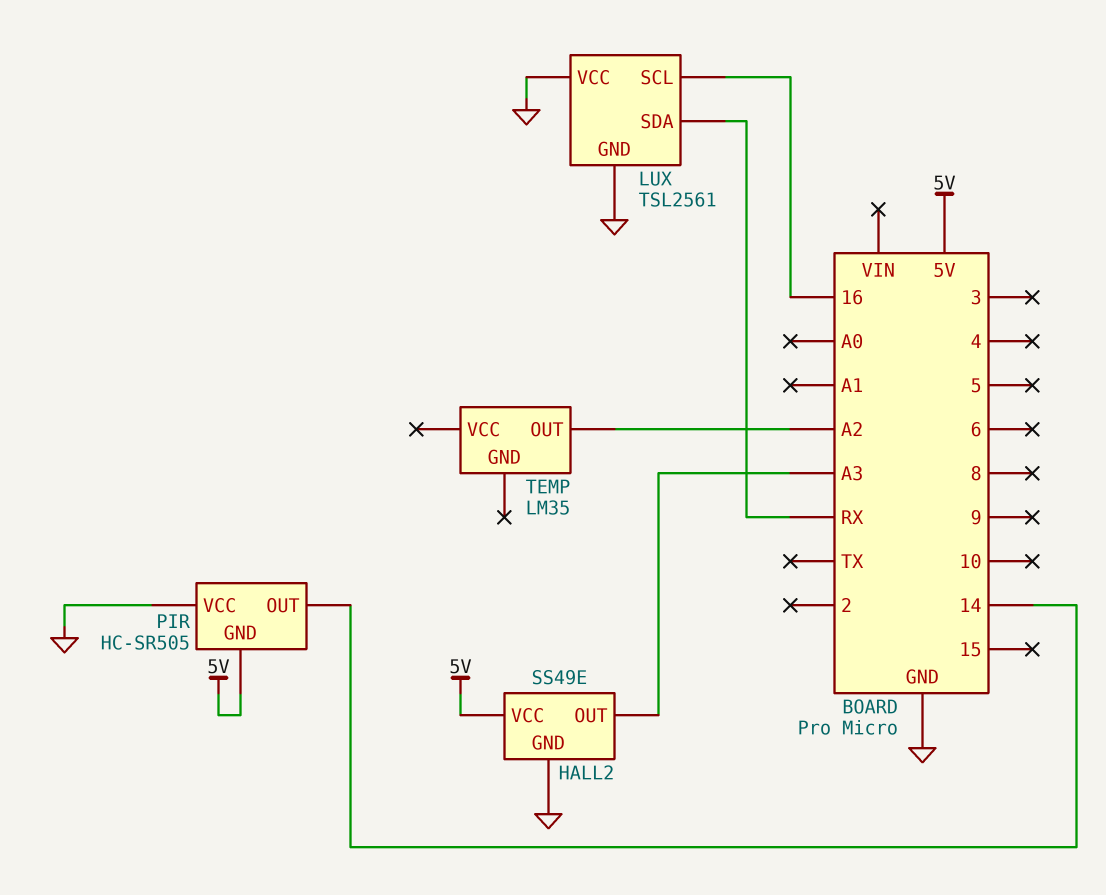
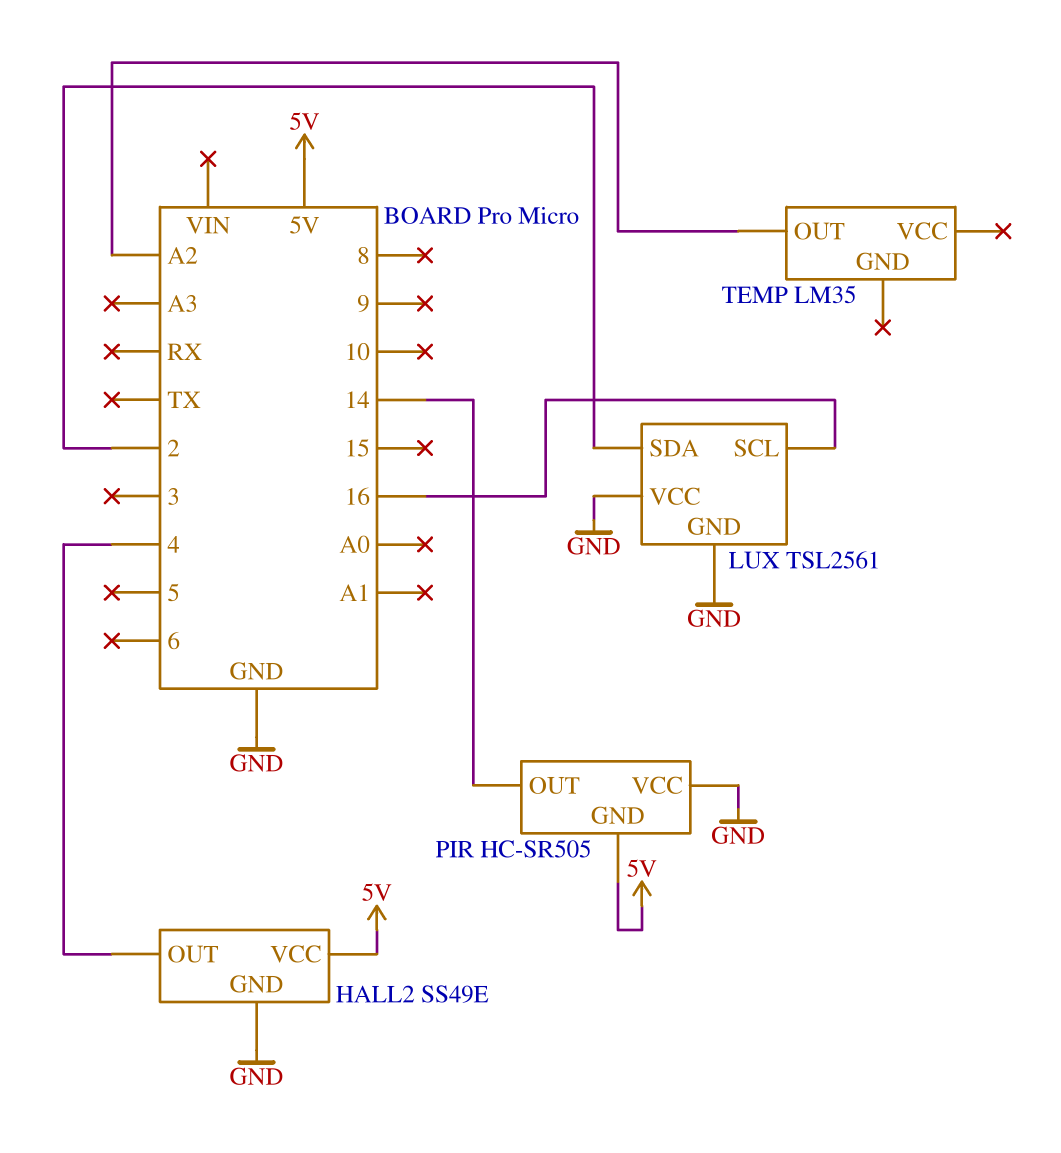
HALL2 pin OUT: A3 -> 4
LUX pin SDA: RX -> 2

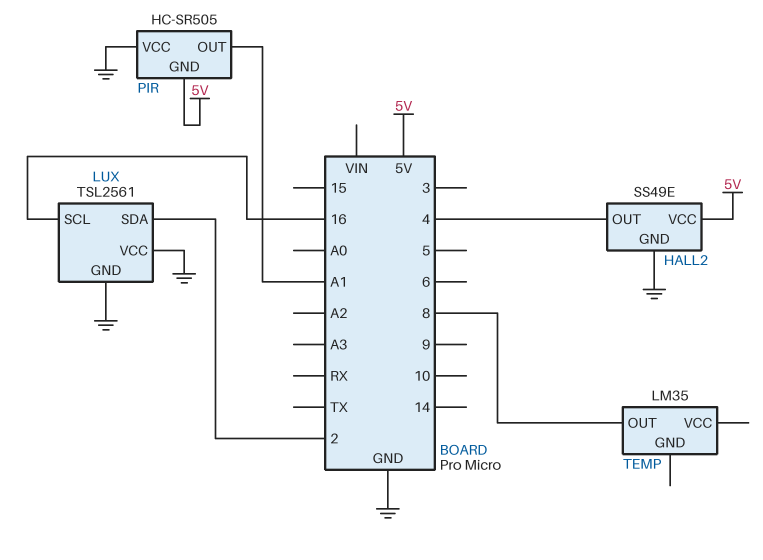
PIR pin OUT: 14 -> A1
TEMP pin OUT: A2 -> 8

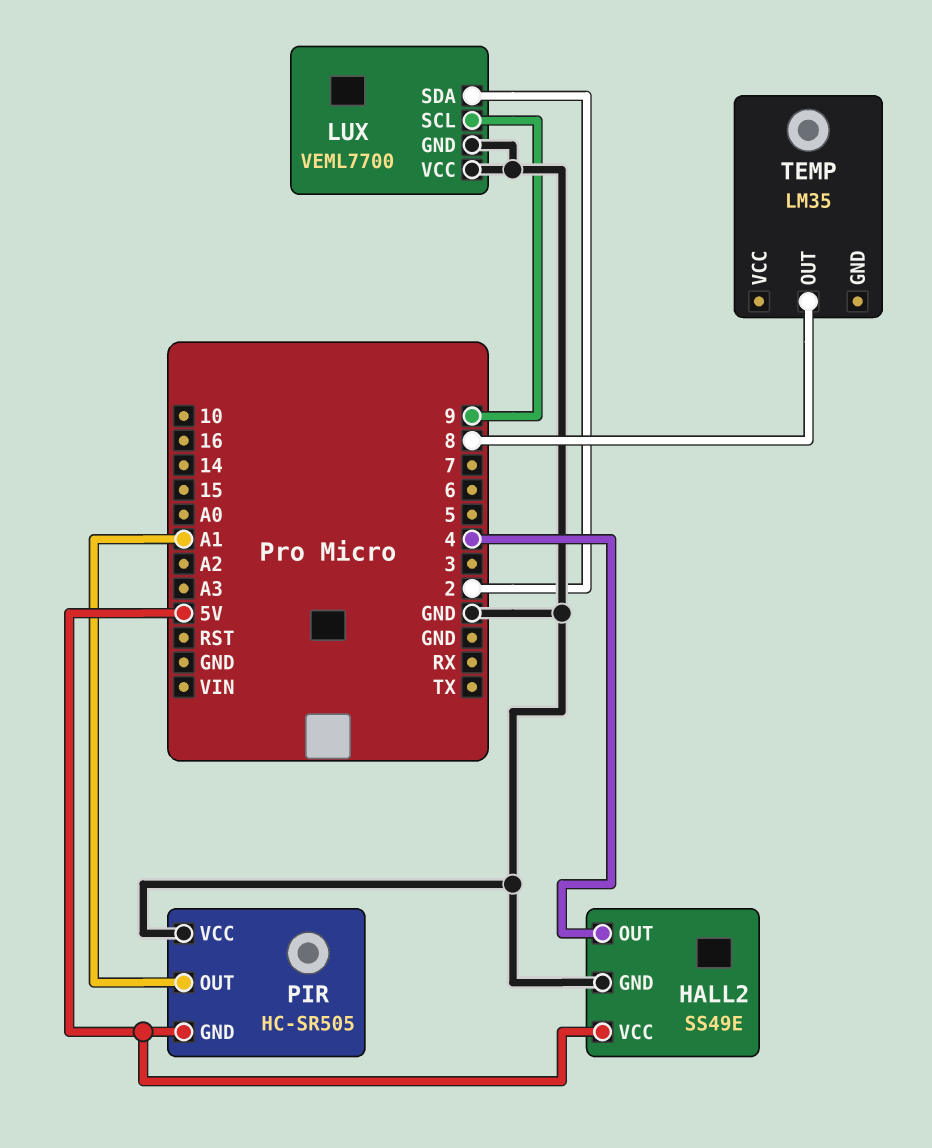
LUX: TSL2561 -> VEML7700
LUX pin SCL: 16 -> 9

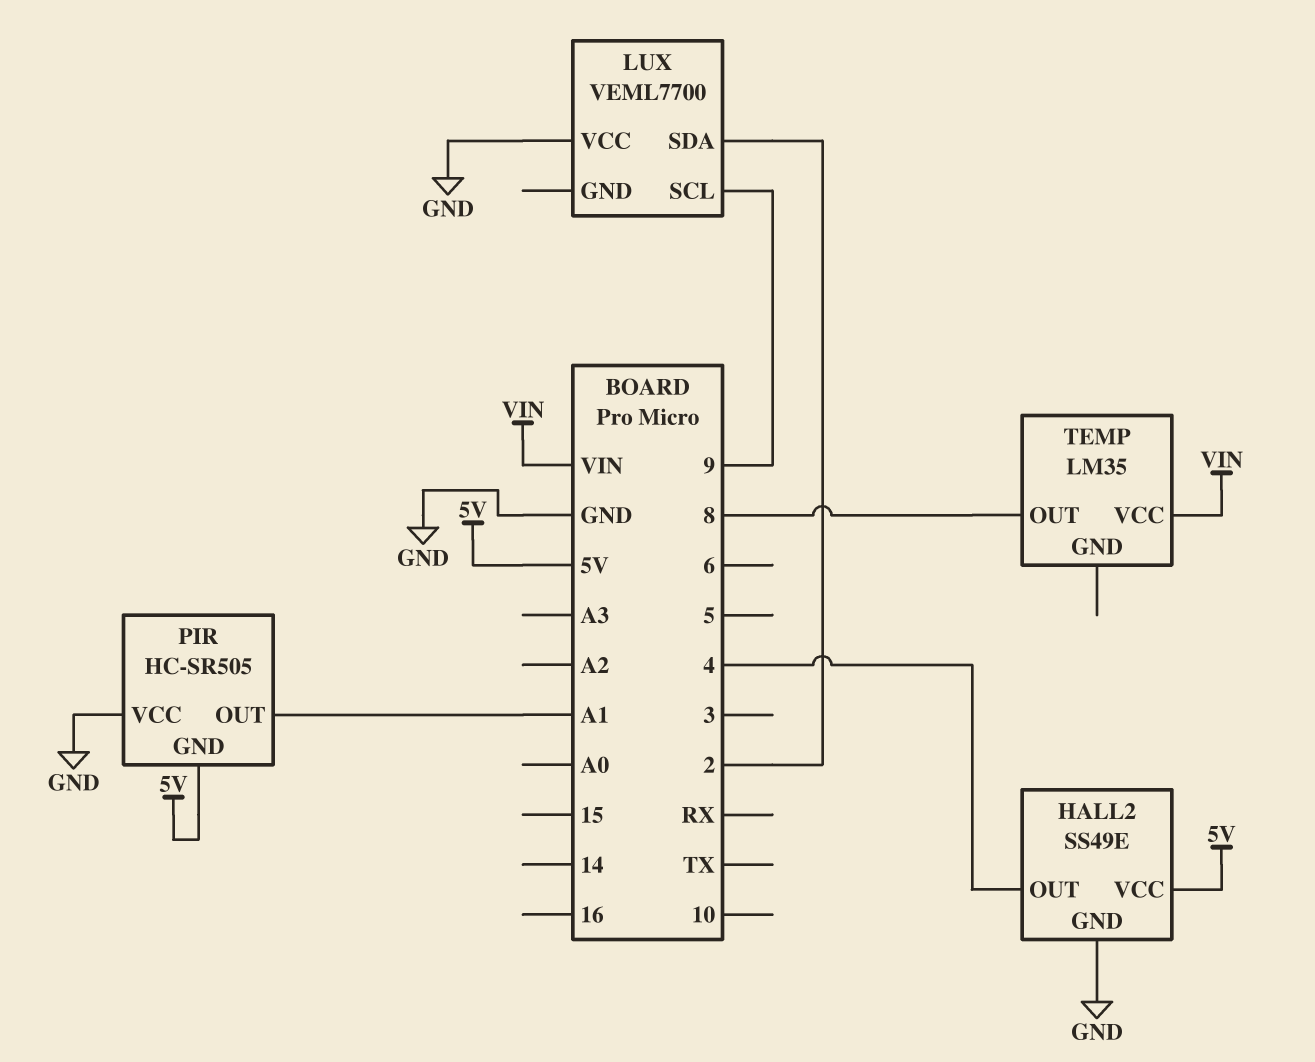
LUX pin GND: GND -> none
TEMP pin VCC: none -> VIN

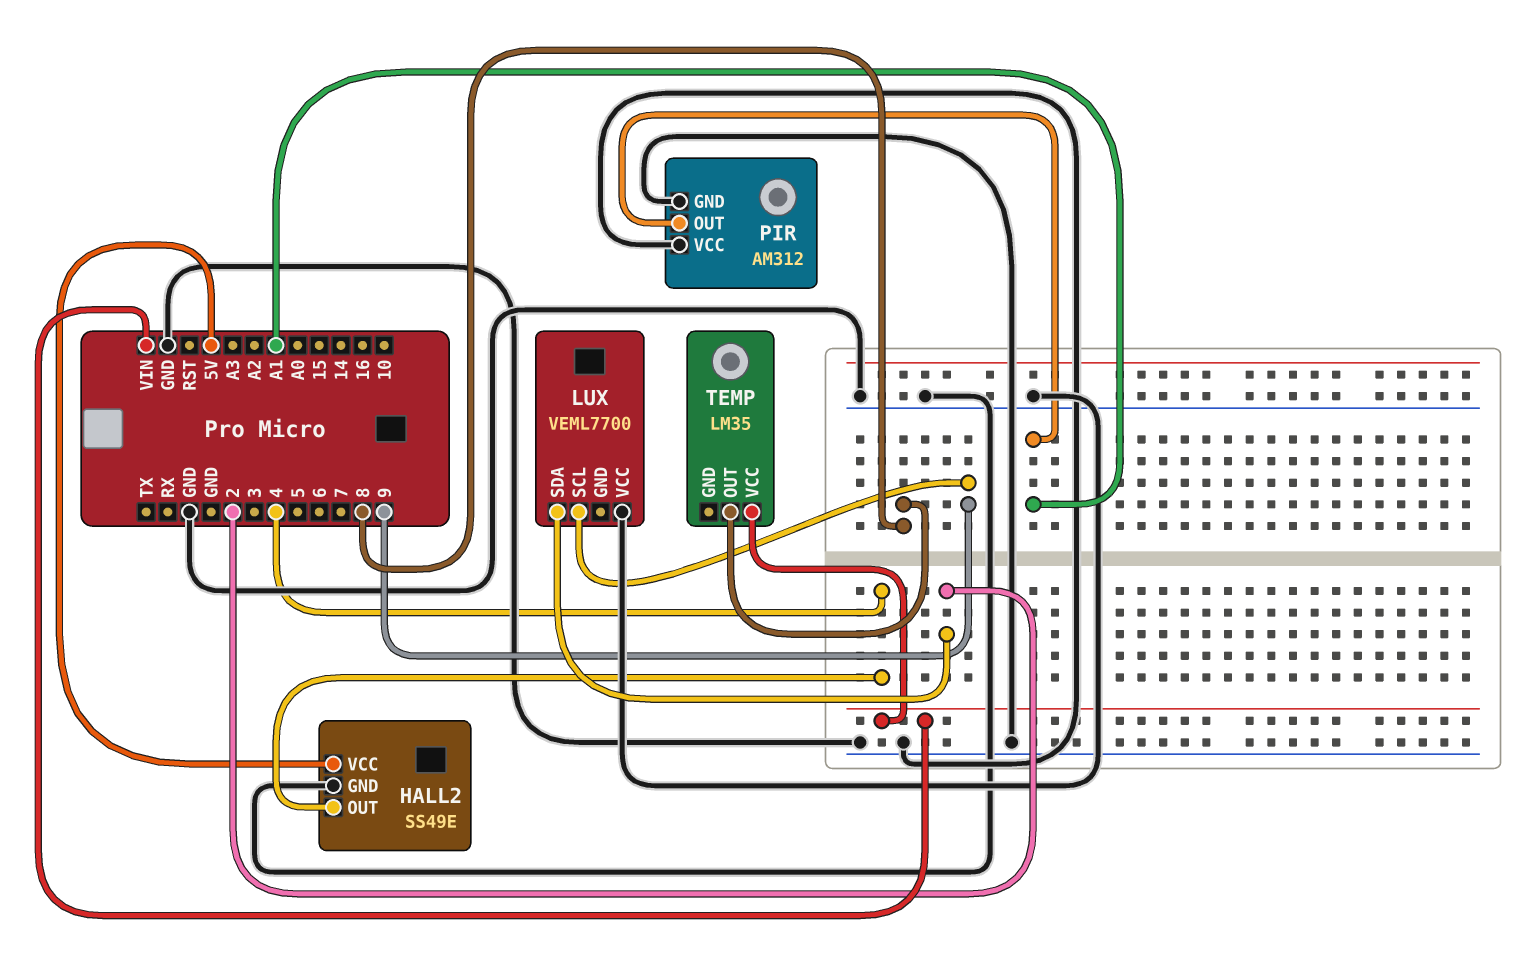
PIR: HC-SR505 -> AM312
PIR pin GND: 5V -> GND

